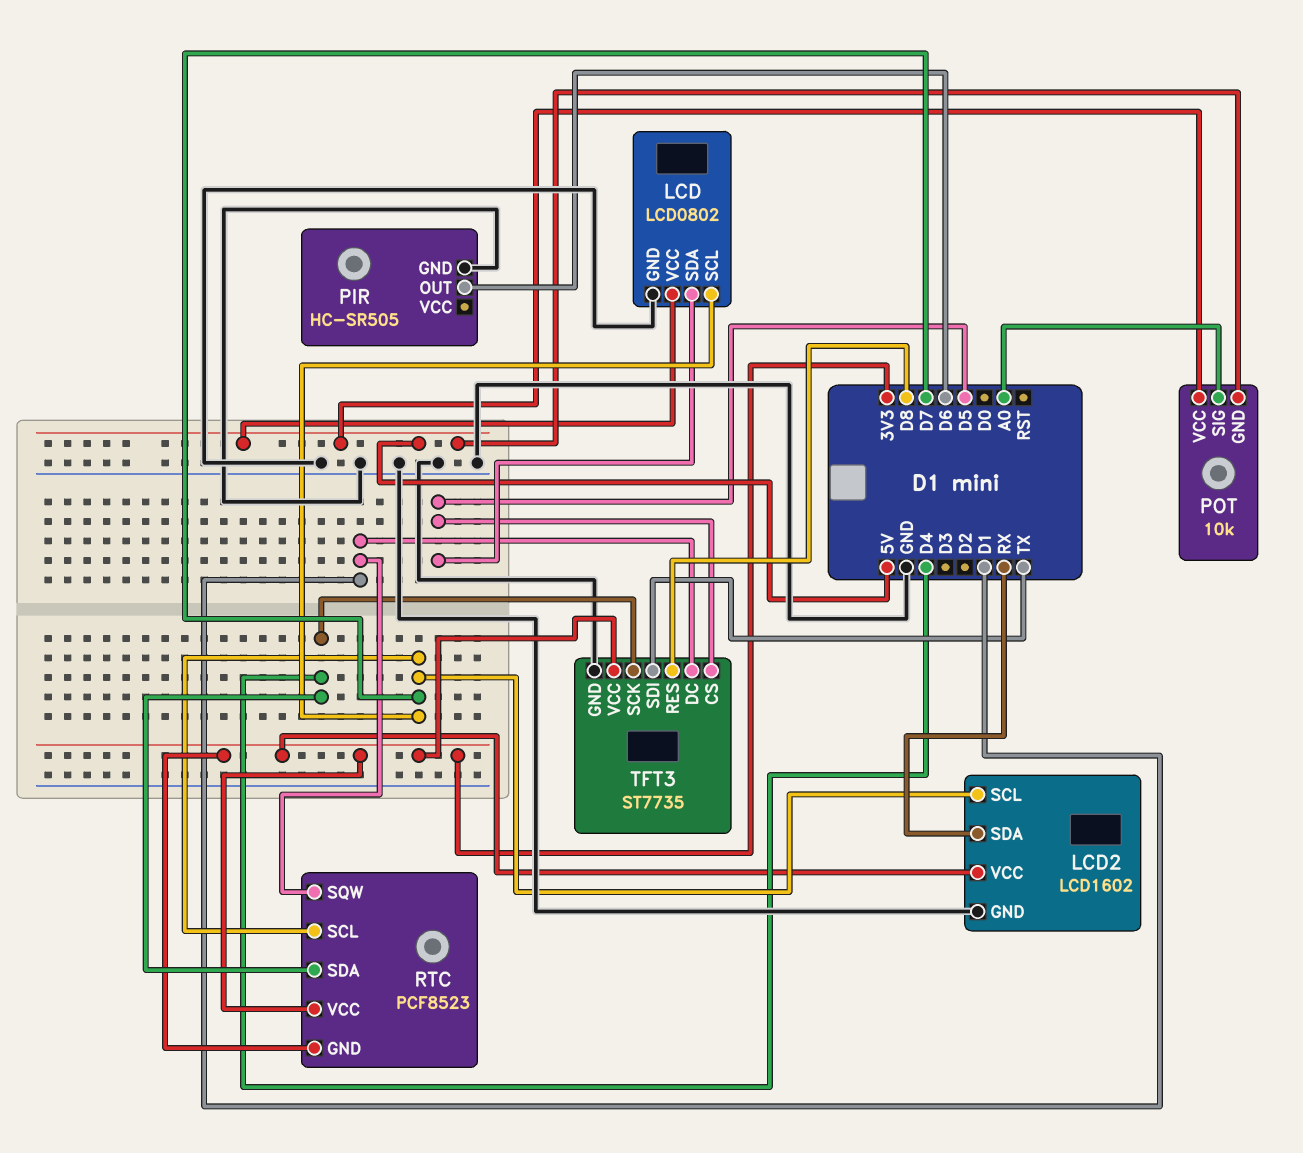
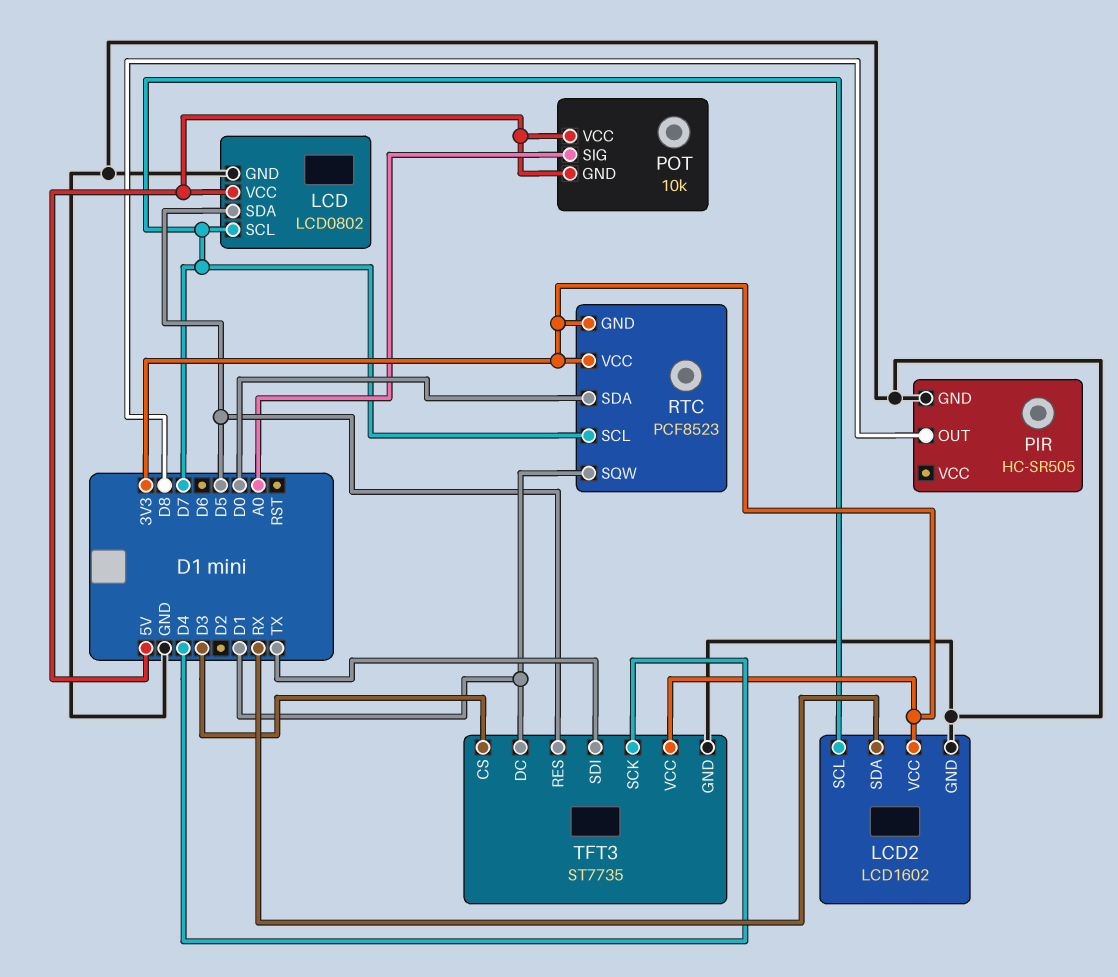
PIR pin OUT: D6 -> D8
RTC pin SDA: D4 -> D0
TFT3 pin CS: D5 -> D3
TFT3 pin RES: D8 -> D5

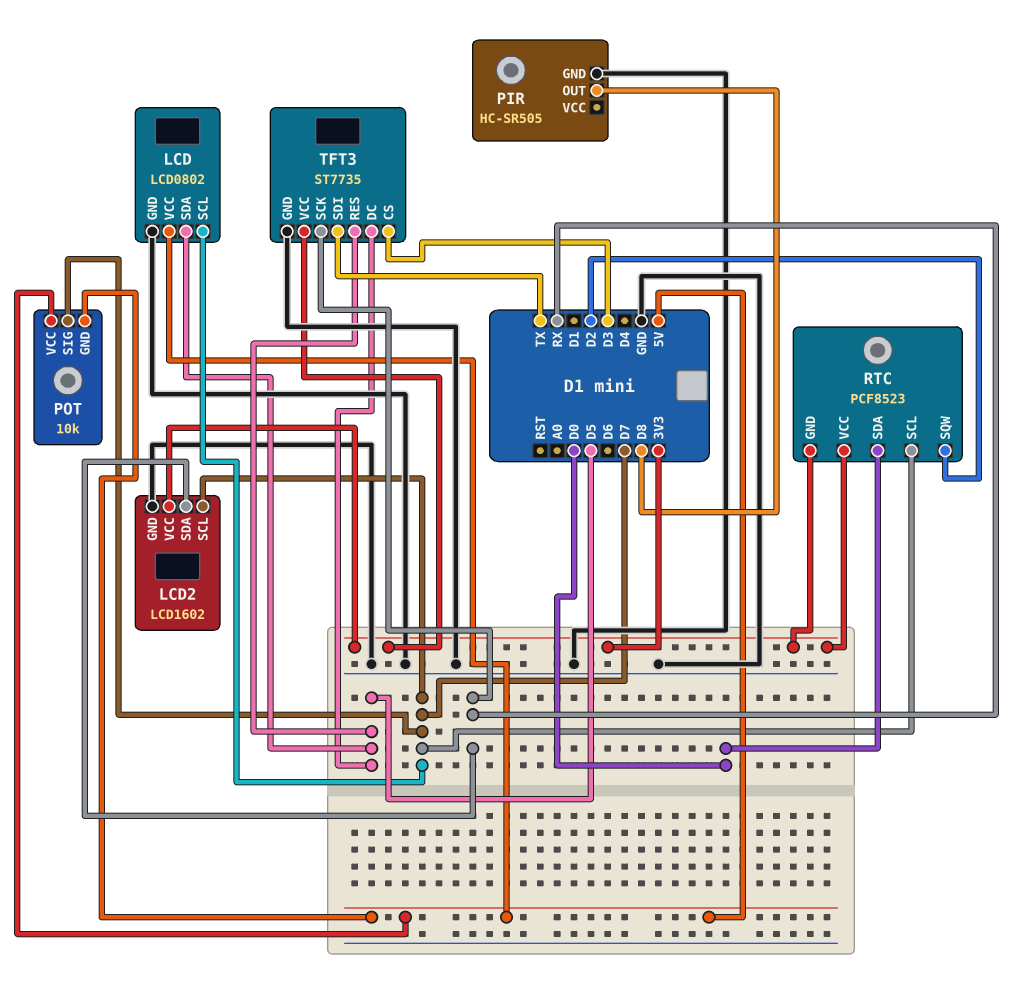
POT pin SIG: A0 -> D7
RTC pin SQW: D1 -> D2
TFT3 pin DC: D1 -> D5
TFT3 pin SCK: D4 -> RX

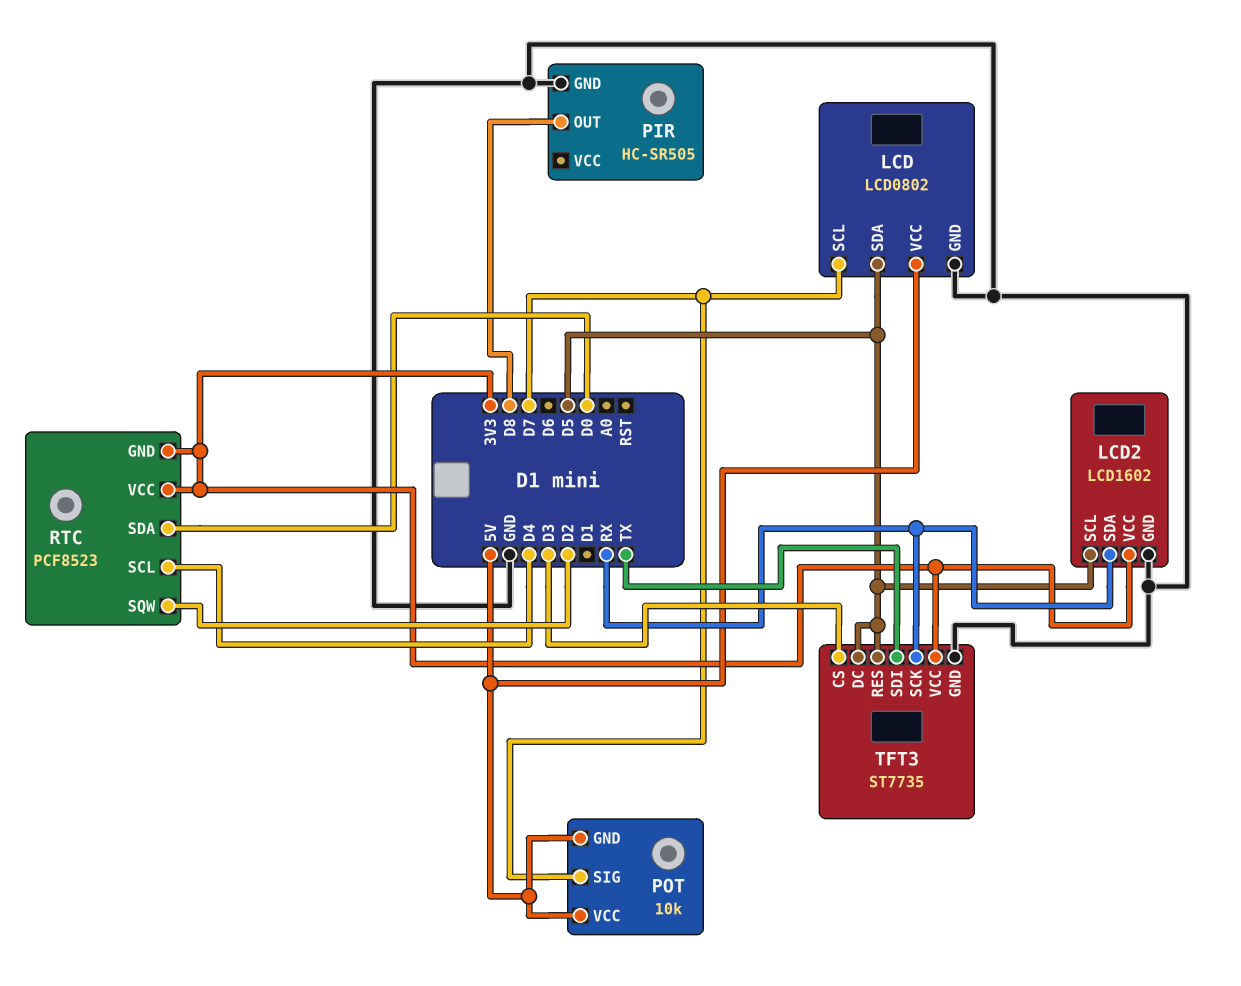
LCD2 pin SCL: D7 -> D5
RTC pin SCL: D7 -> D4

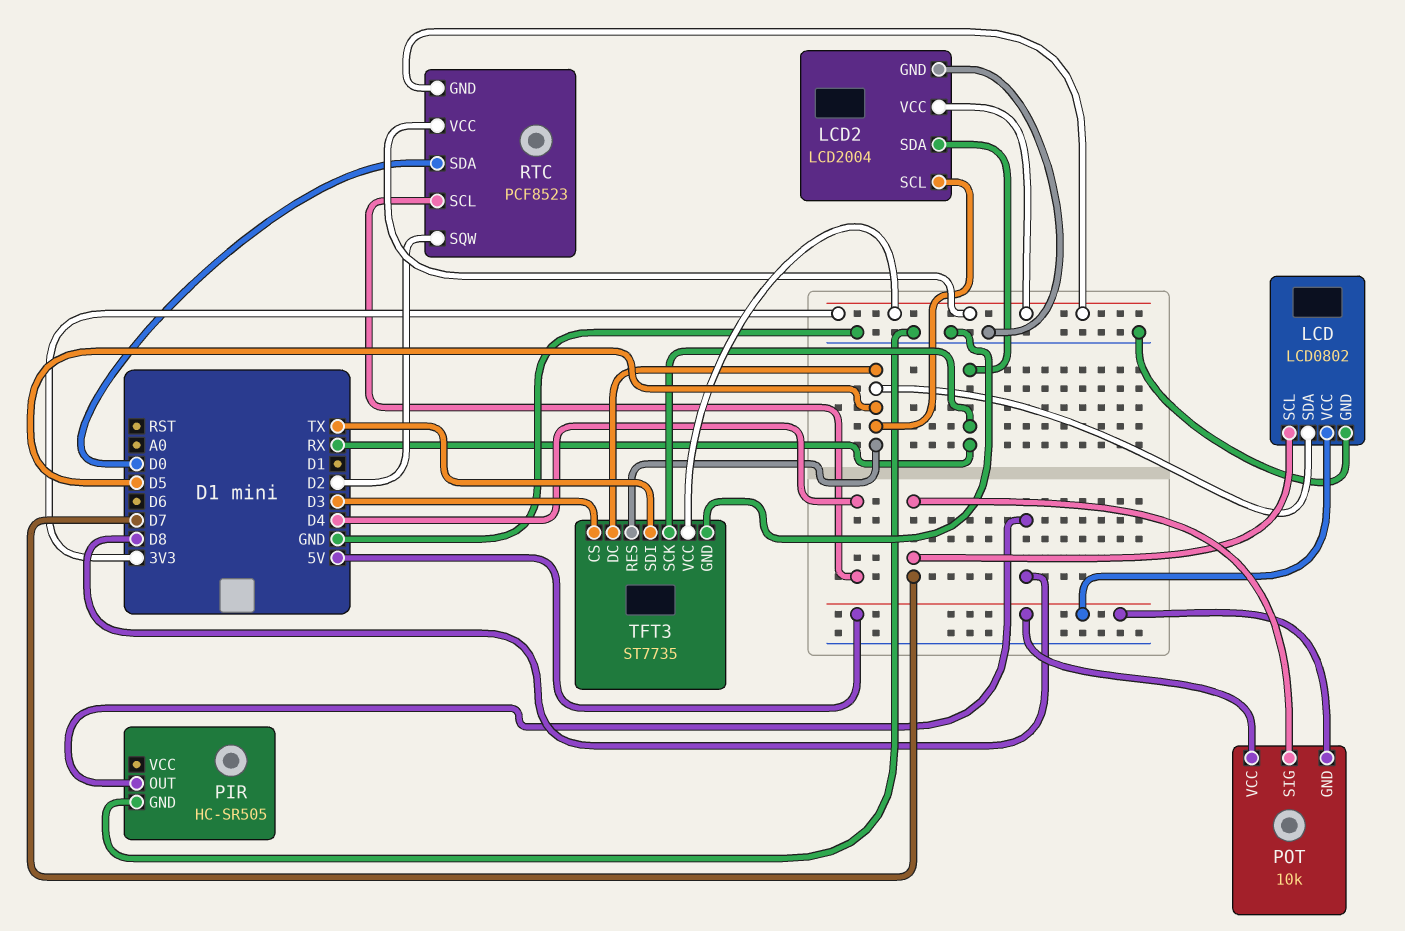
LCD2: LCD1602 -> LCD2004

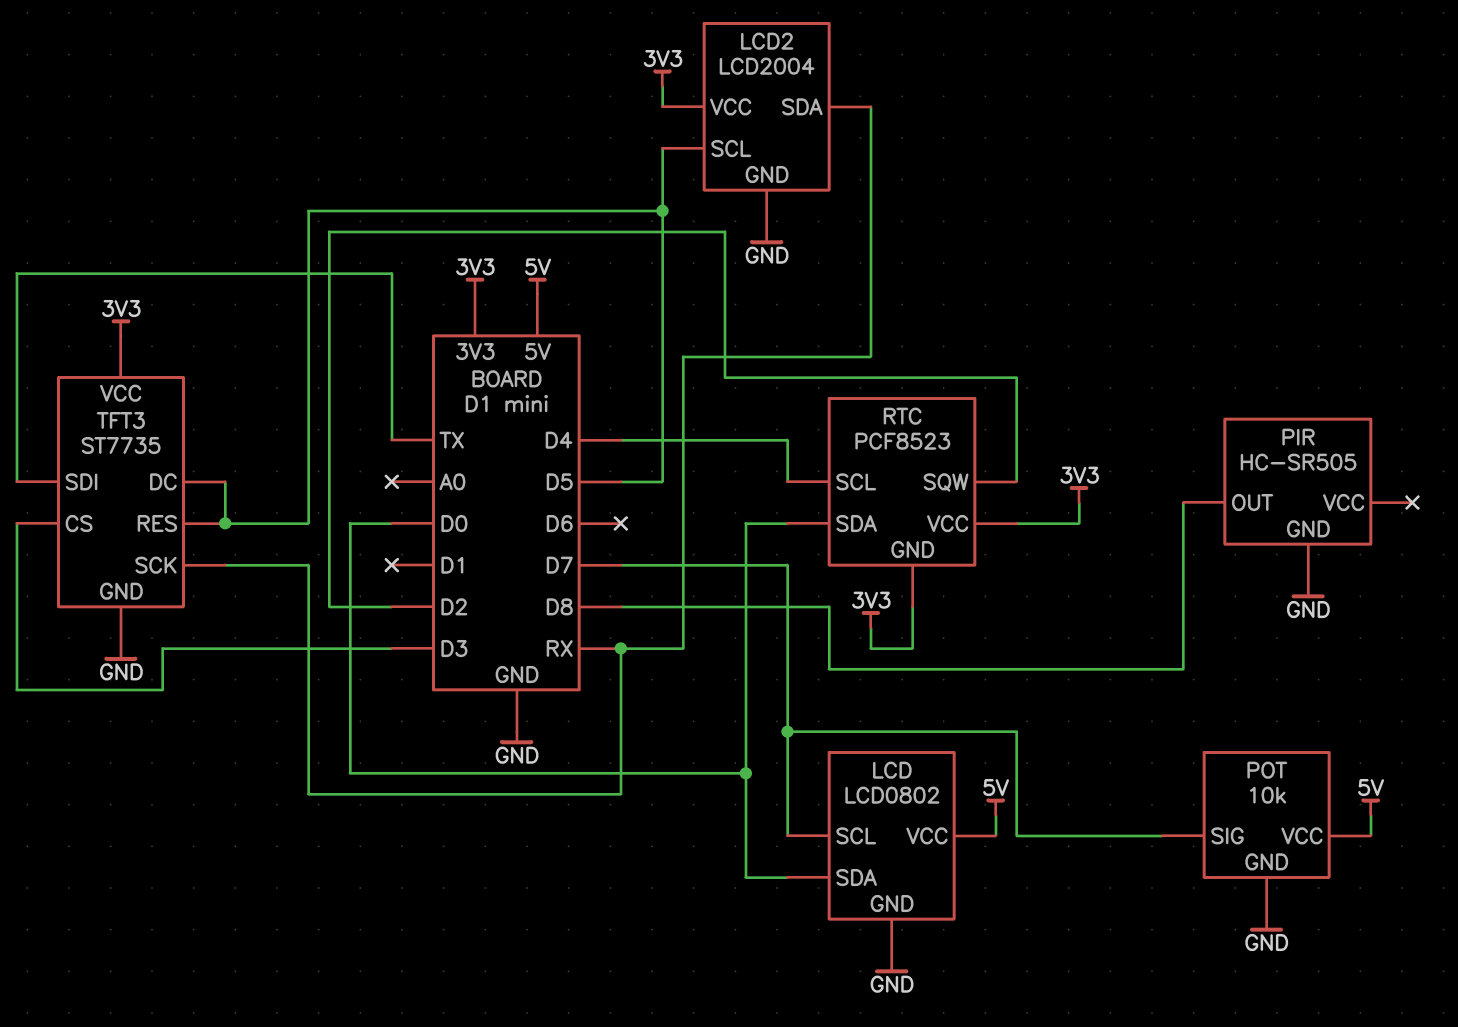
LCD pin SDA: D5 -> D0
POT pin GND: 5V -> GND

